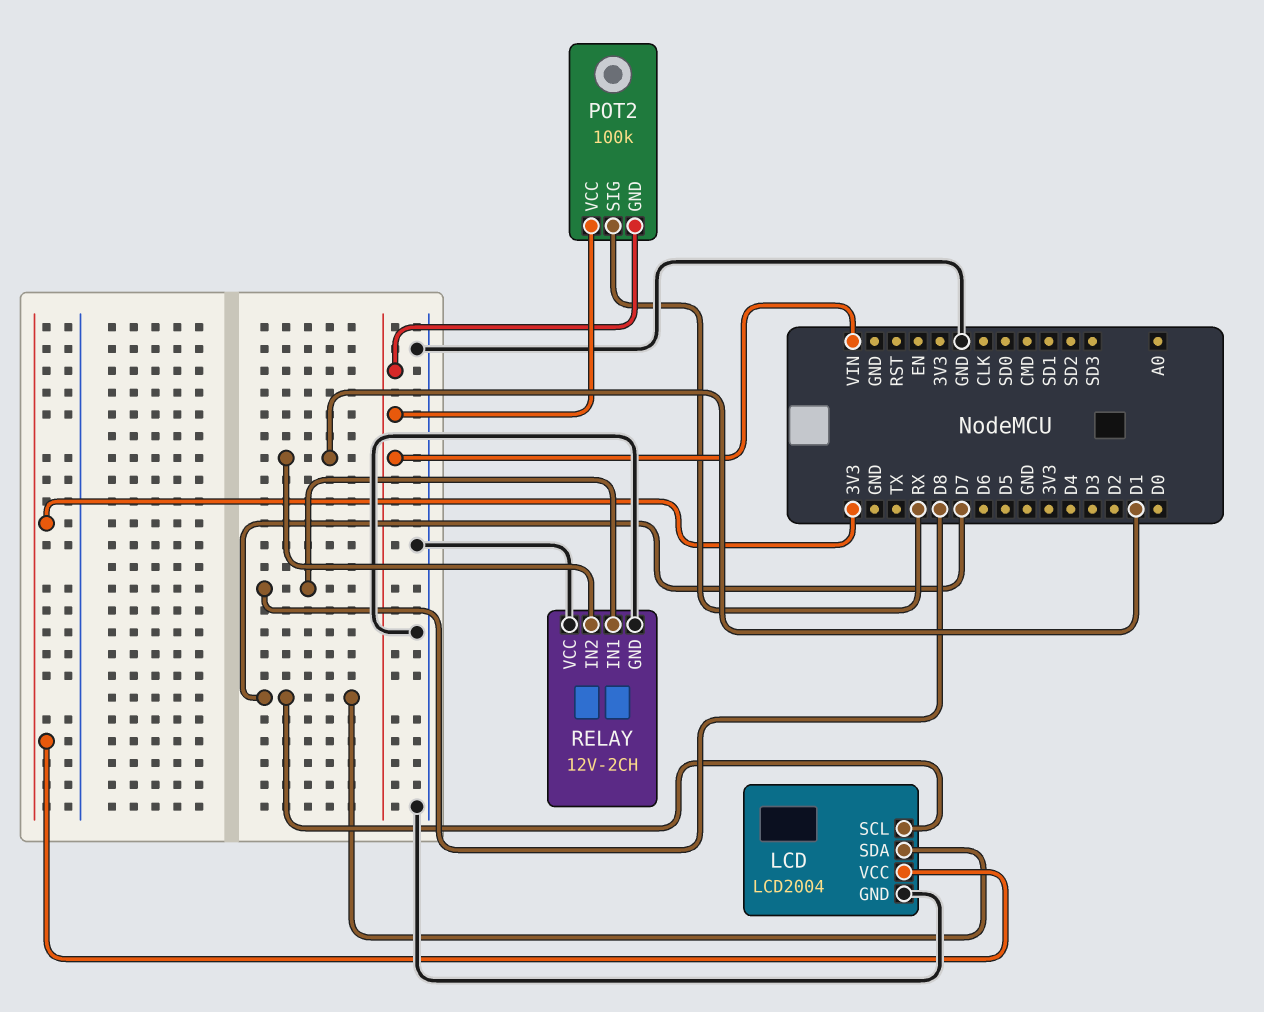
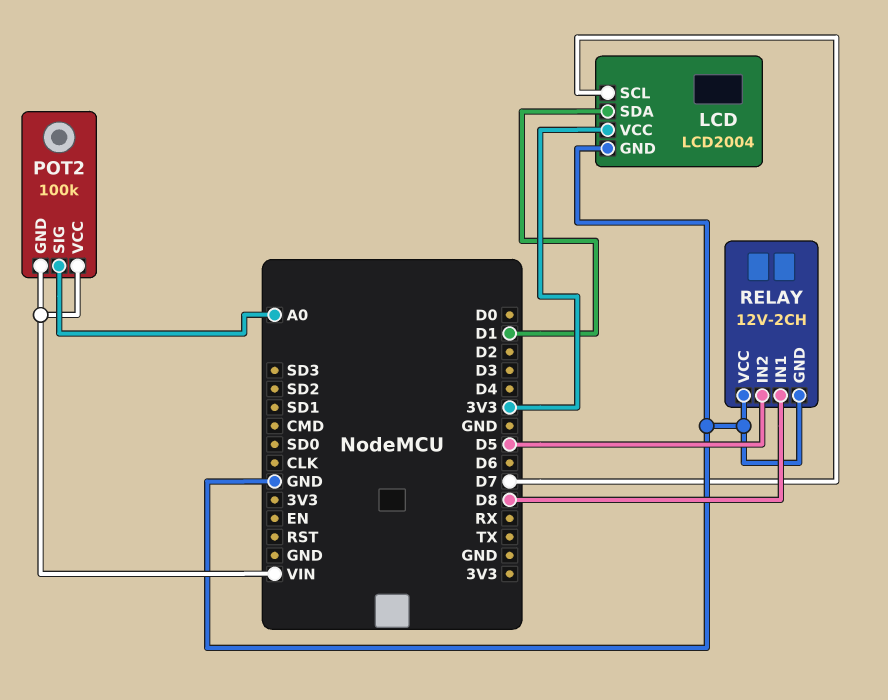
LCD pin SDA: D7 -> D1
POT2 pin SIG: RX -> A0
RELAY pin IN2: D1 -> D5

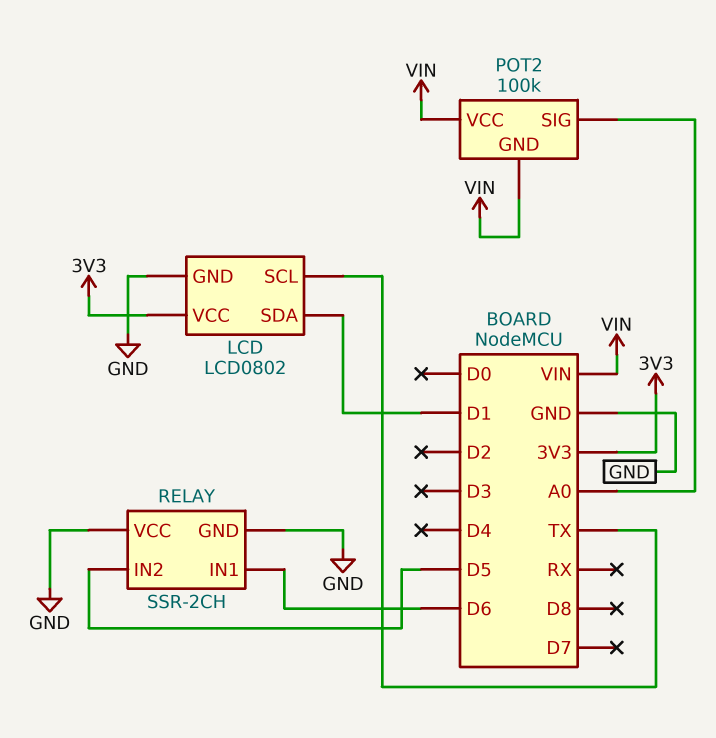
LCD: LCD2004 -> LCD0802
LCD pin SCL: D7 -> TX
RELAY: 12V-2CH -> SSR-2CH
RELAY pin IN1: D8 -> D6

